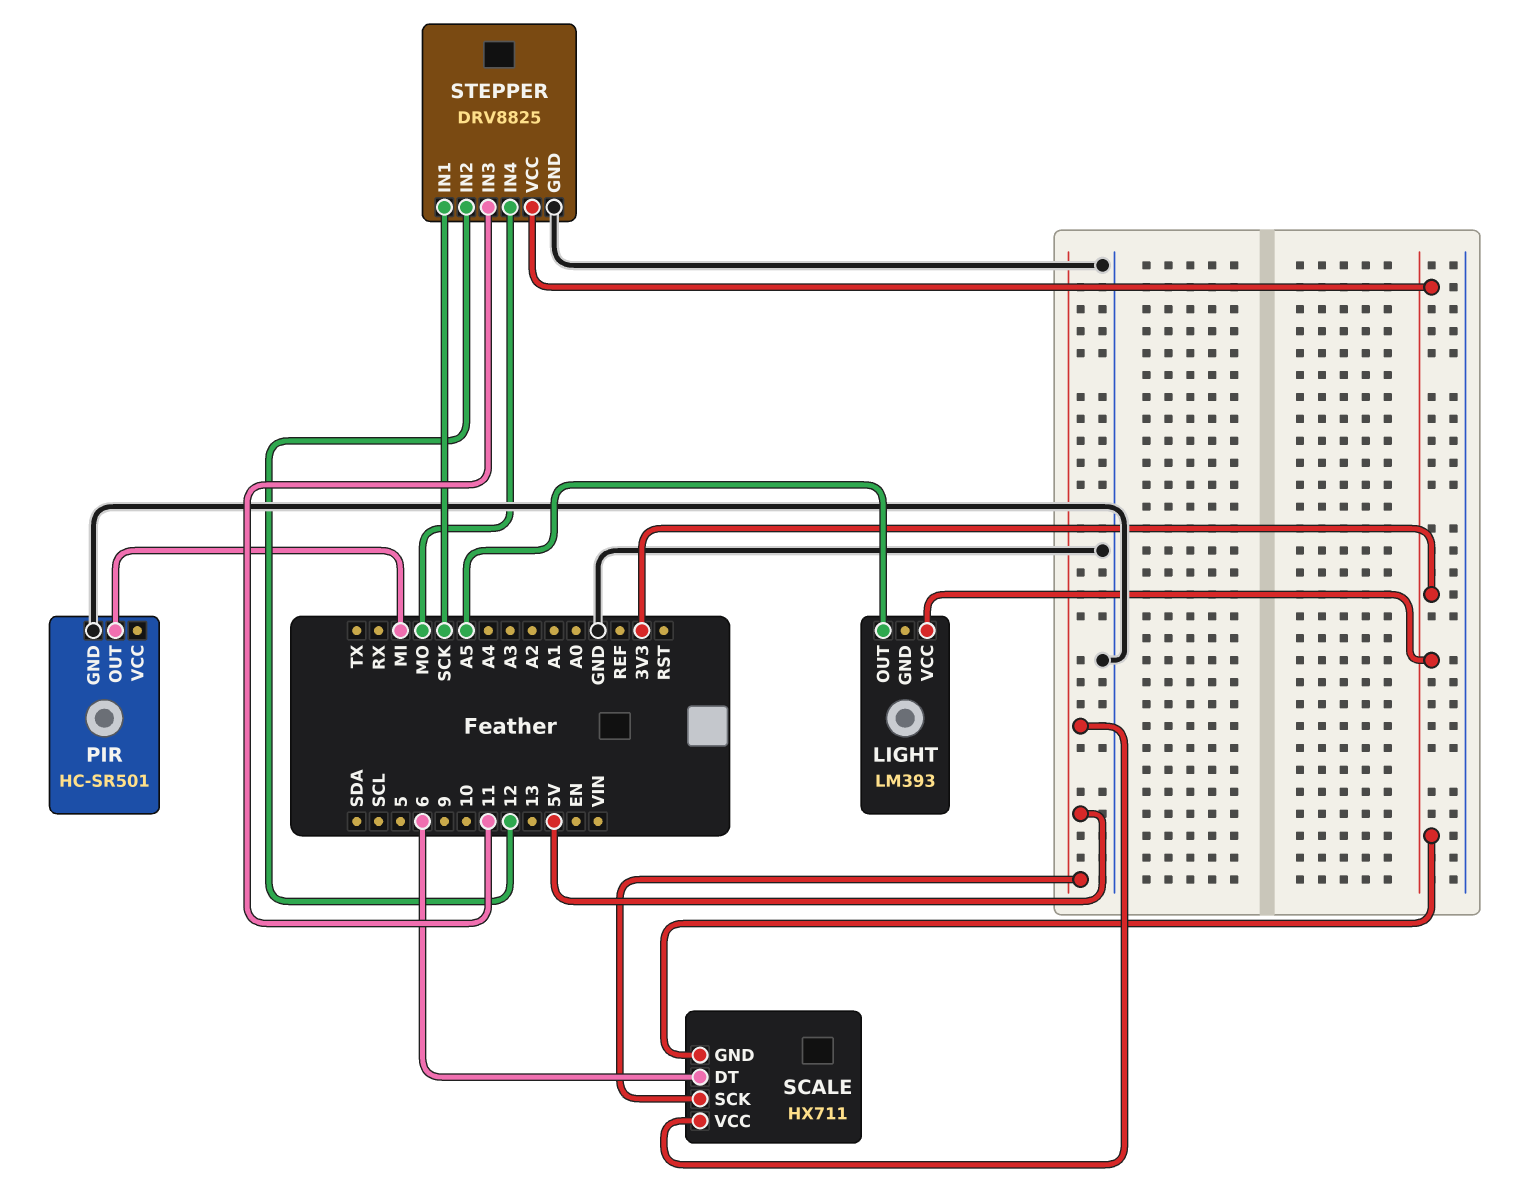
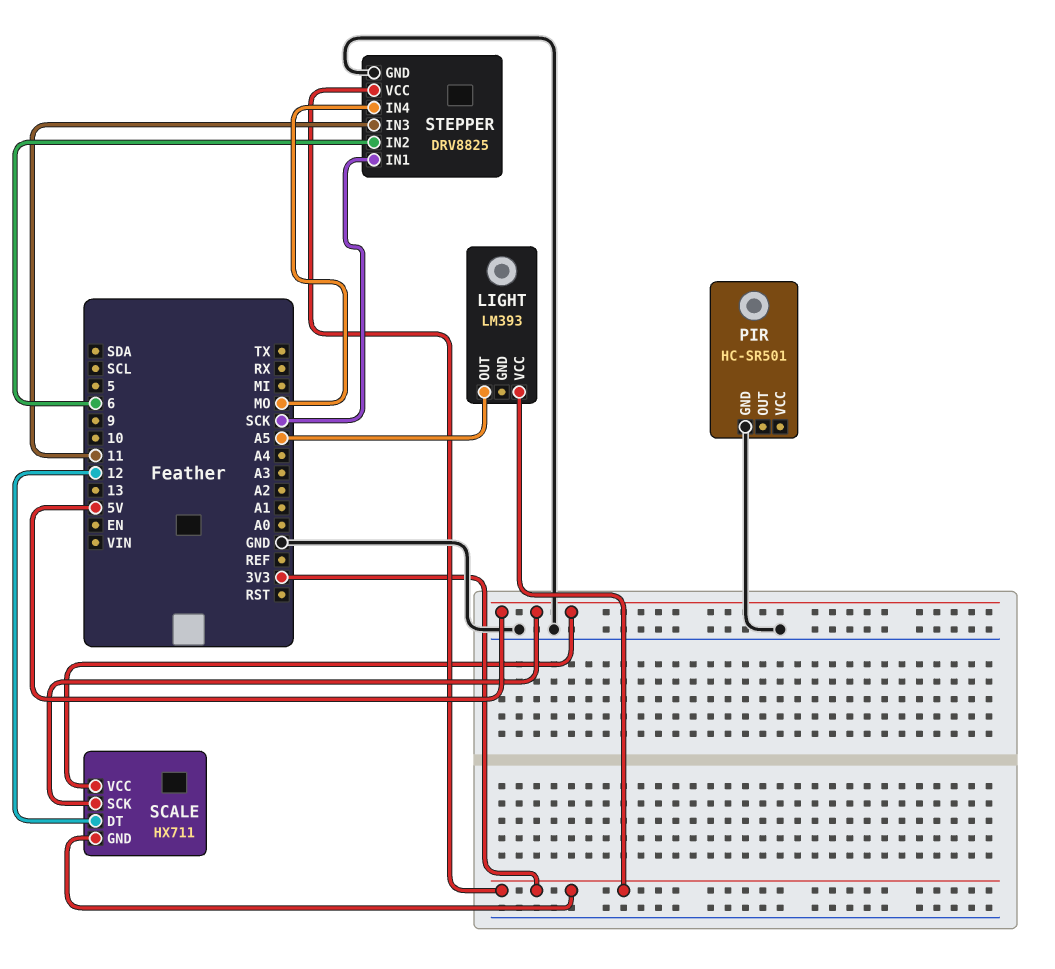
PIR pin OUT: MI -> none
SCALE pin DT: 6 -> 12
STEPPER pin IN2: 12 -> 6

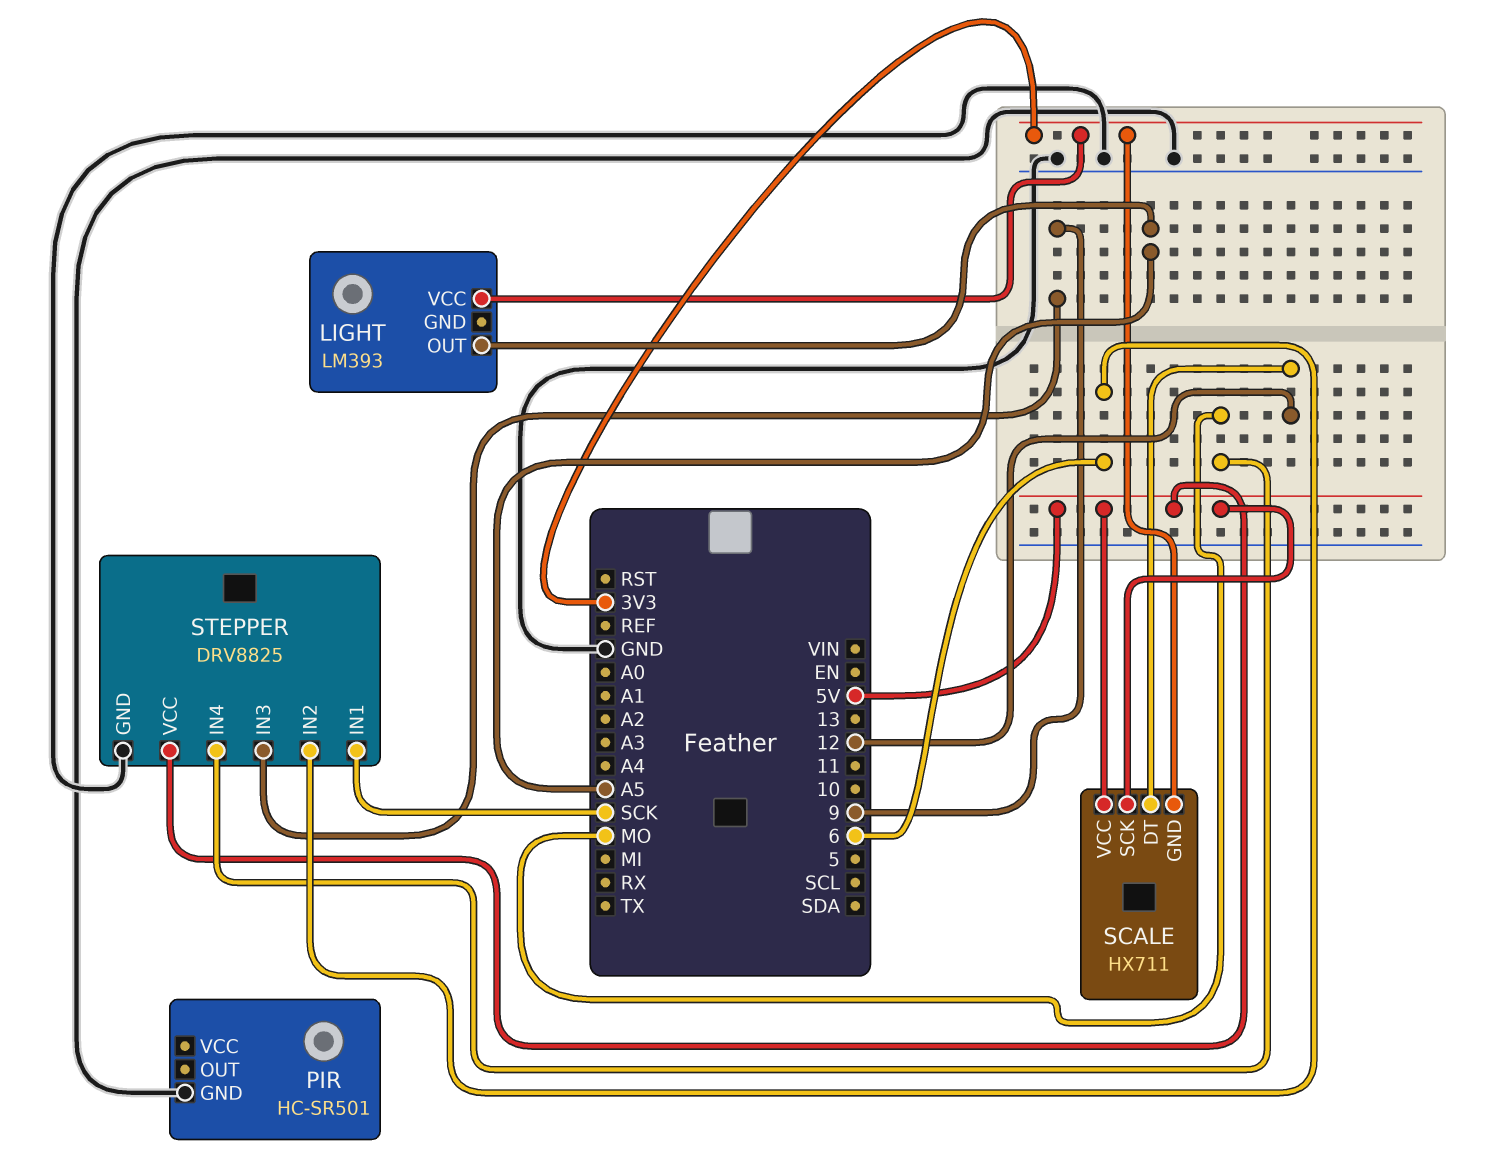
STEPPER pin IN3: 11 -> 9
STEPPER pin VCC: 3V3 -> 5V

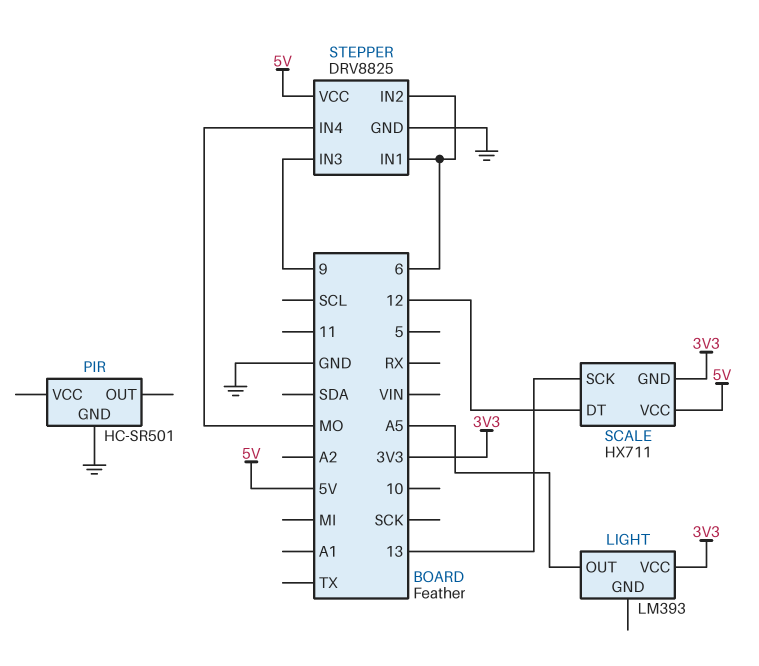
SCALE pin SCK: 5V -> 13
STEPPER pin IN1: SCK -> 6

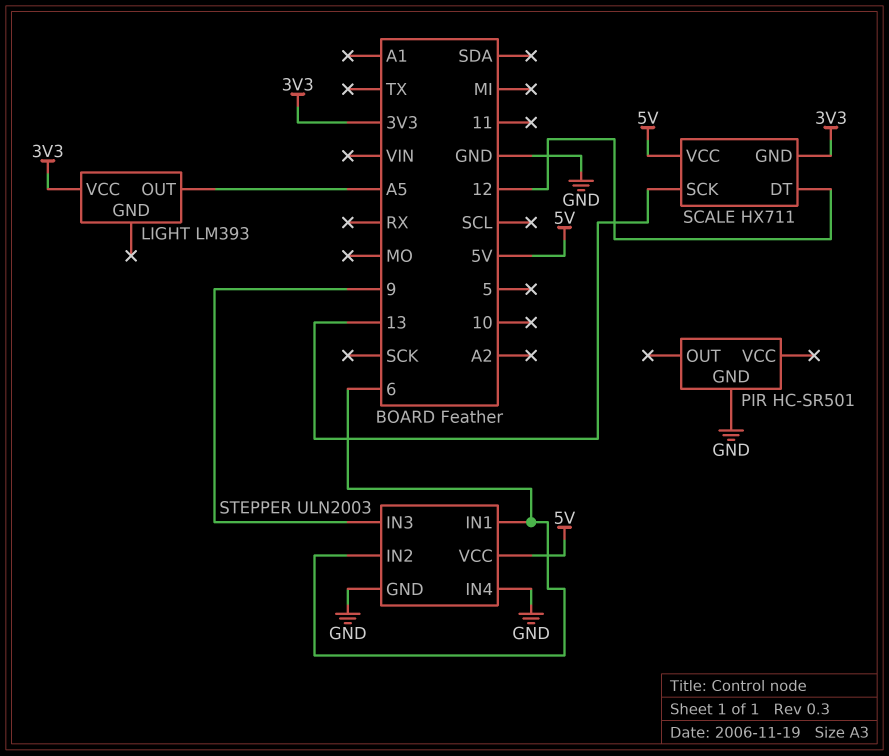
STEPPER: DRV8825 -> ULN2003
STEPPER pin IN4: MO -> GND

